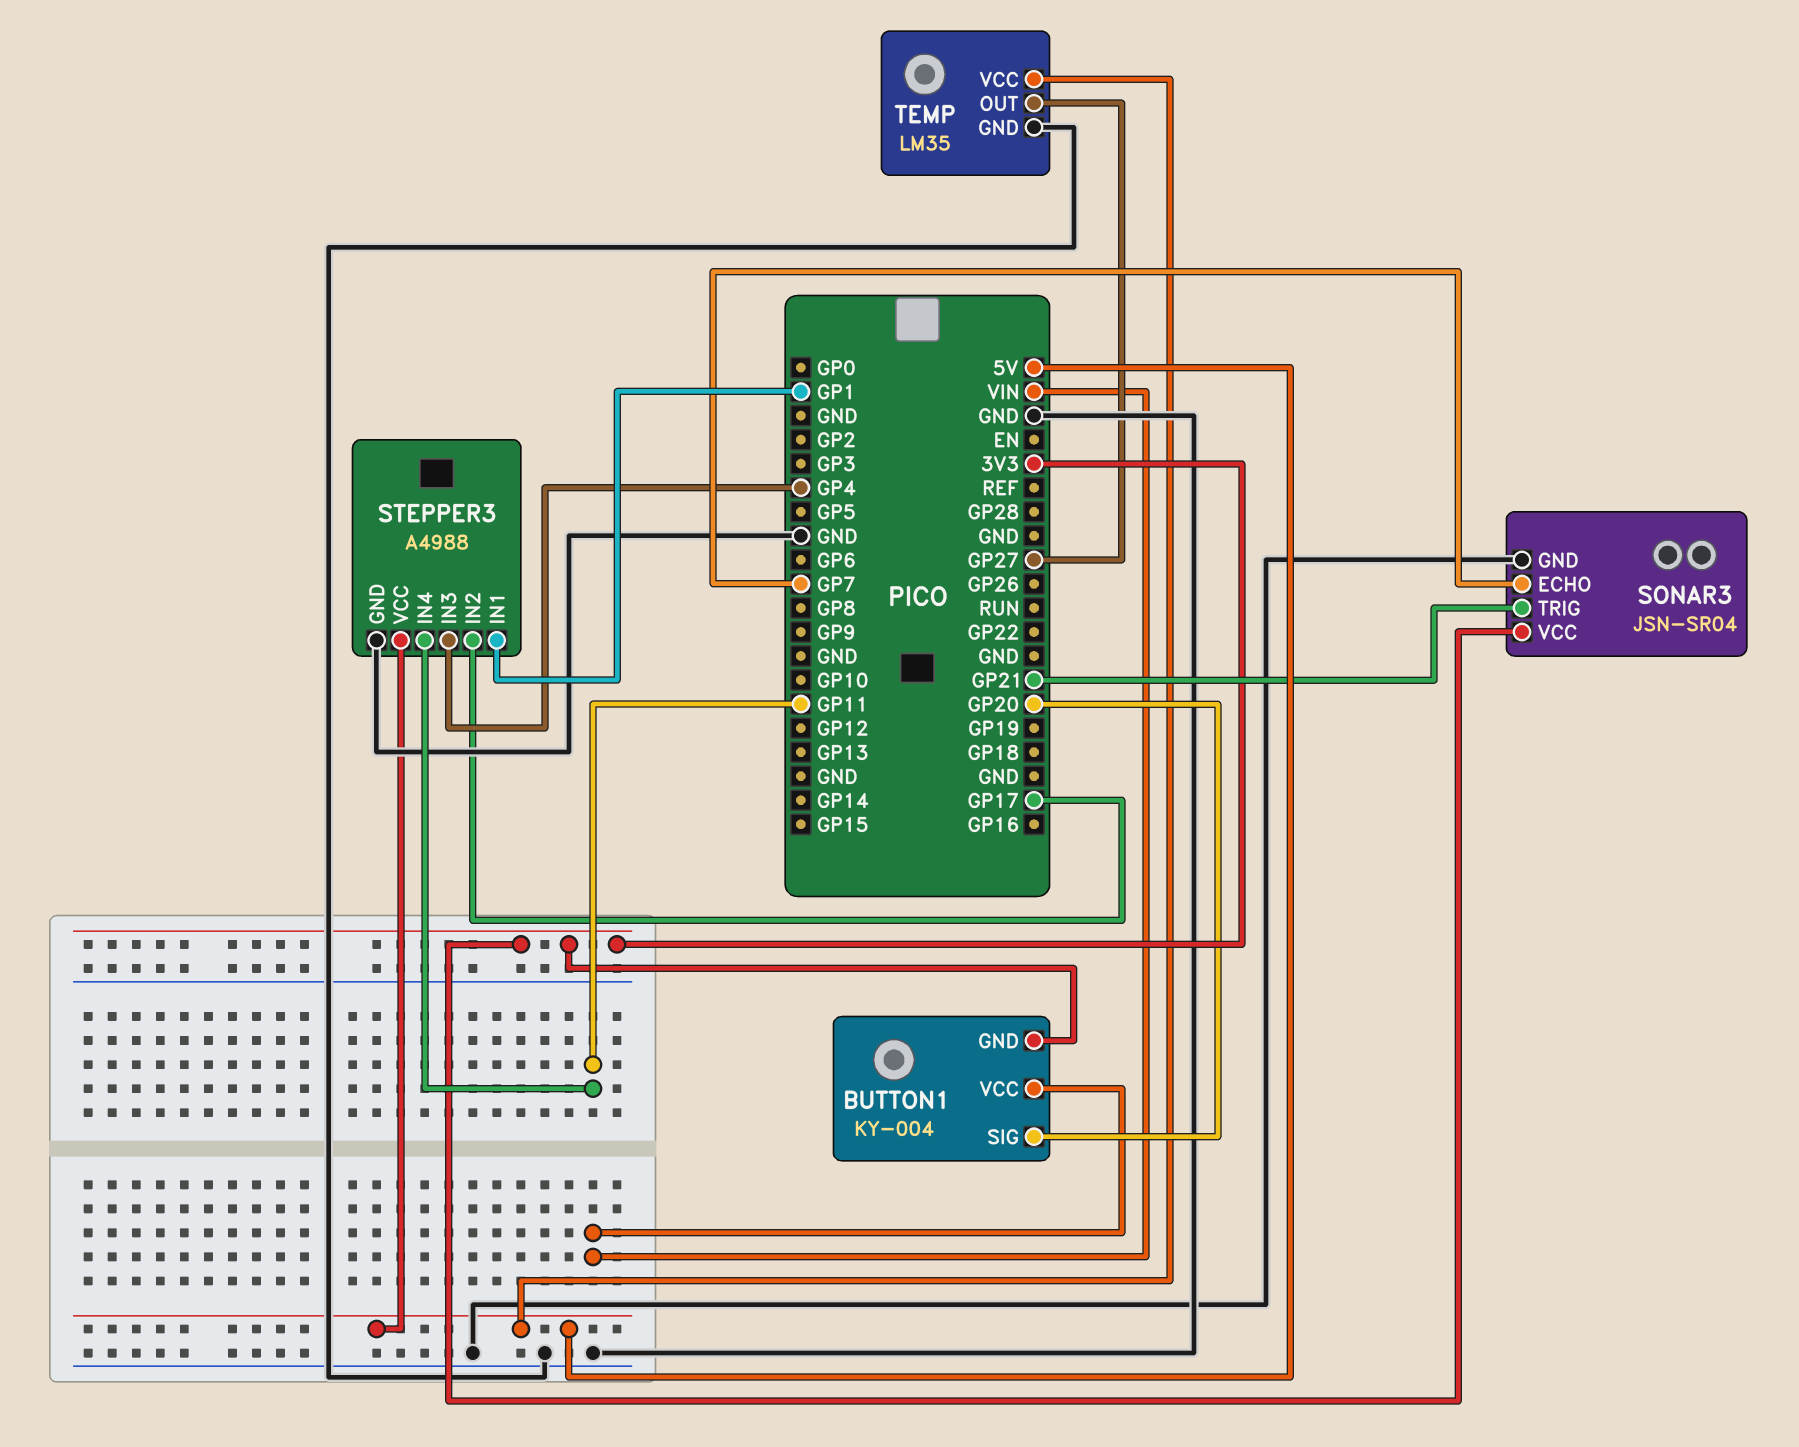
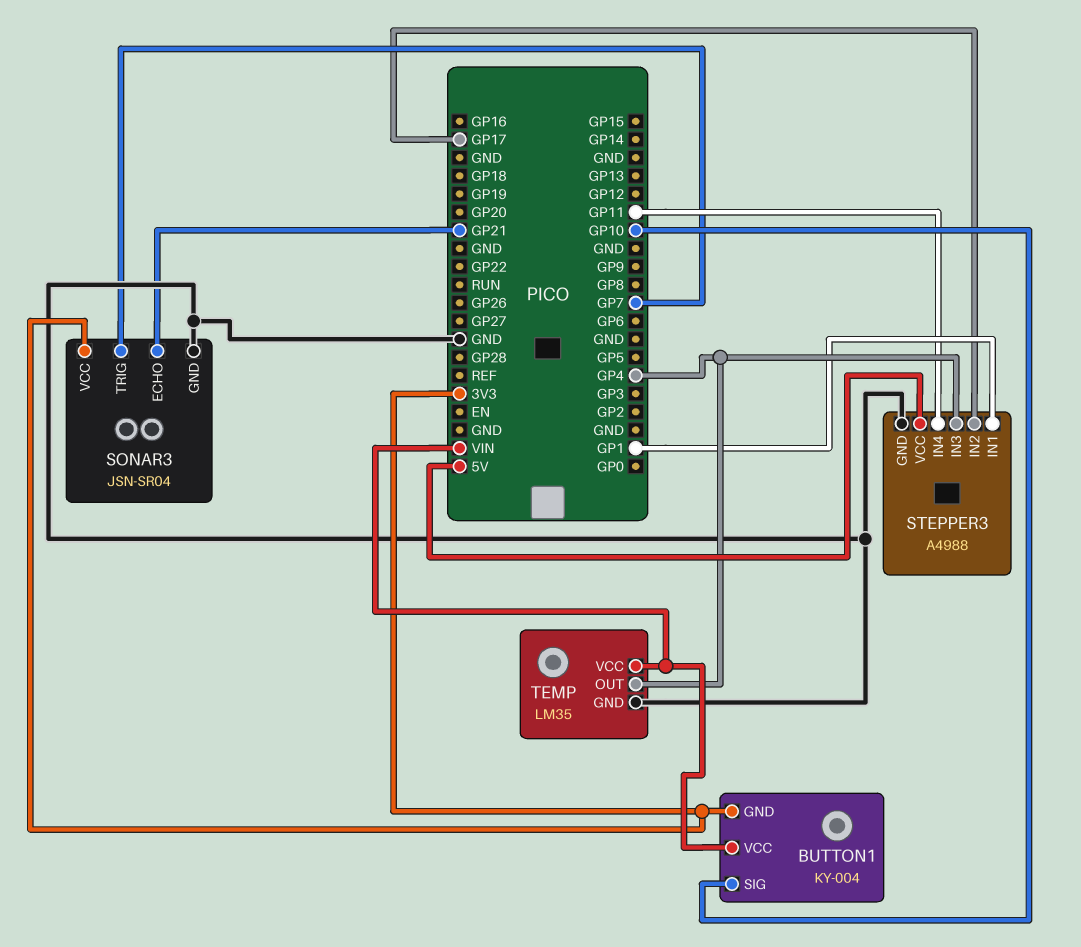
BUTTON1 pin SIG: GP20 -> GP10
SONAR3 pin ECHO: GP7 -> GP21
SONAR3 pin TRIG: GP21 -> GP7
TEMP pin OUT: GP27 -> GP4
TEMP pin VCC: 5V -> VIN

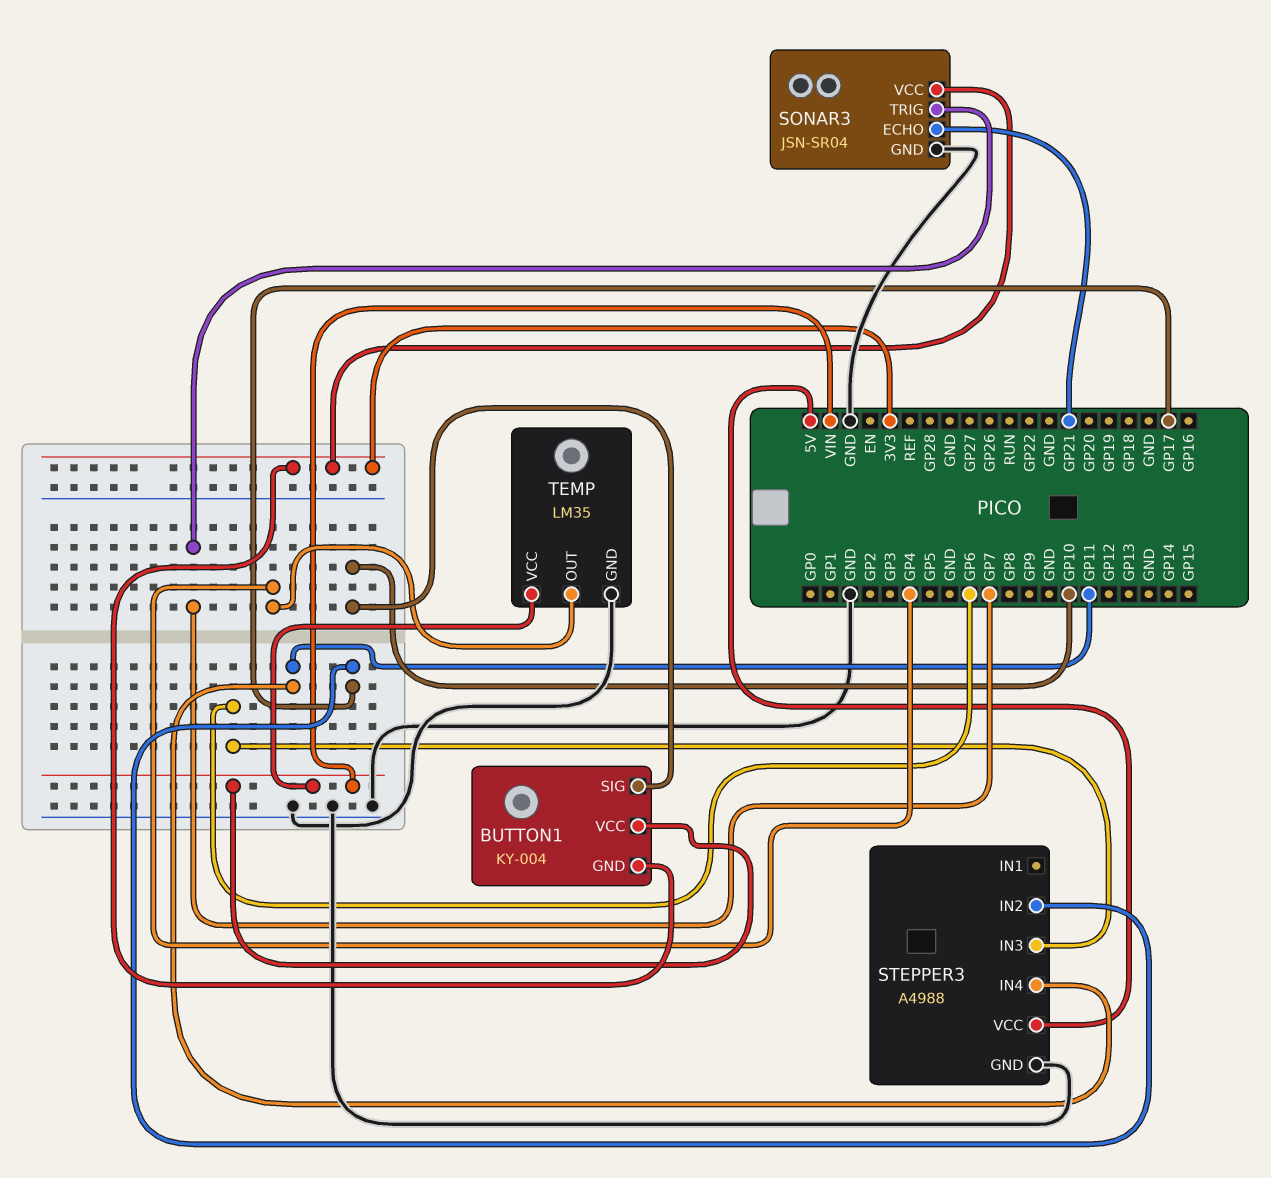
STEPPER3 pin IN1: GP1 -> none
STEPPER3 pin IN3: GP4 -> GP6

